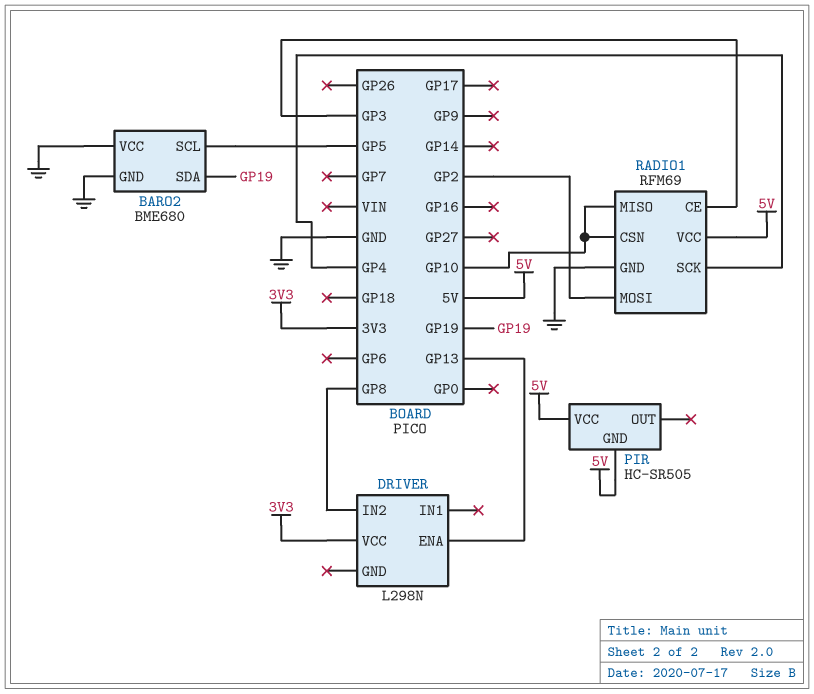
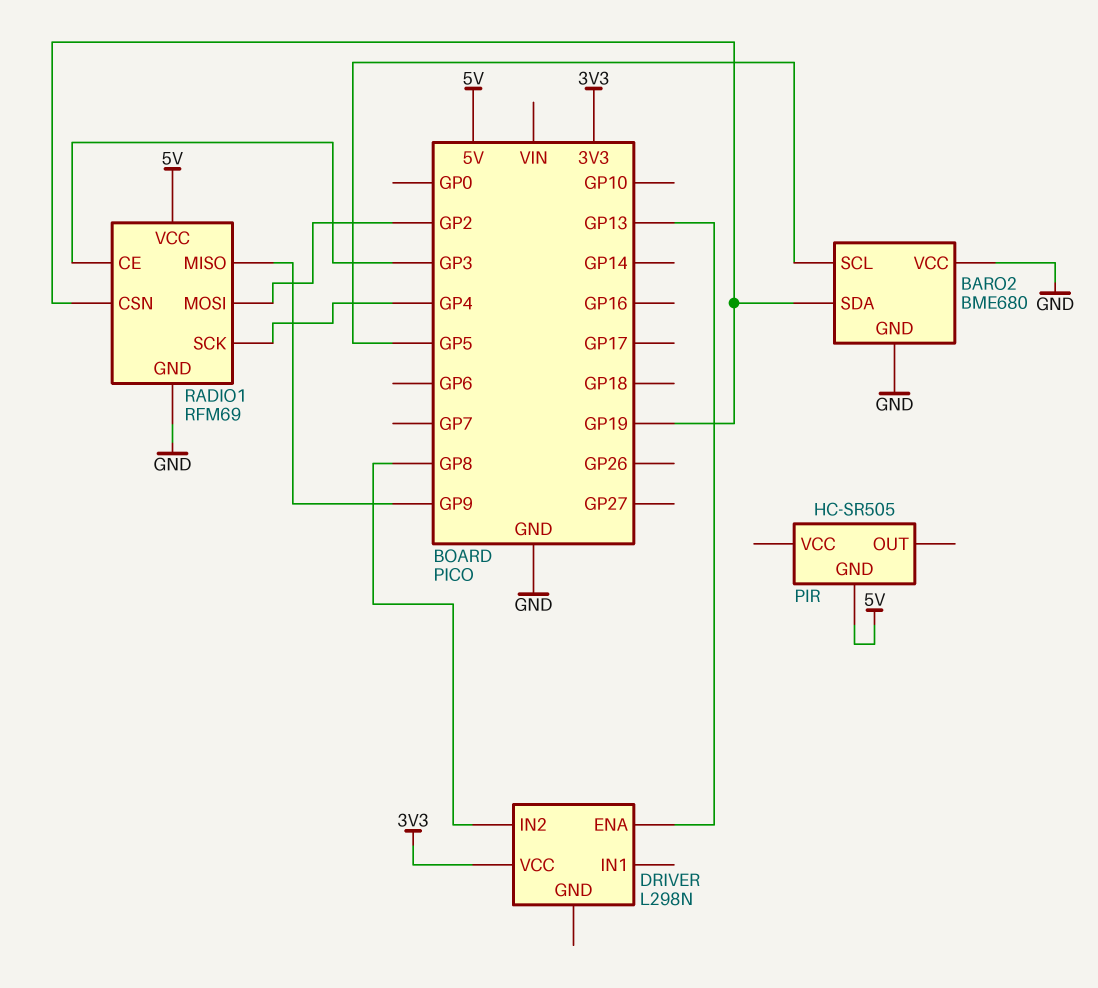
PIR pin VCC: 5V -> none
RADIO1 pin CSN: GP10 -> GP19
RADIO1 pin MISO: GP10 -> GP9

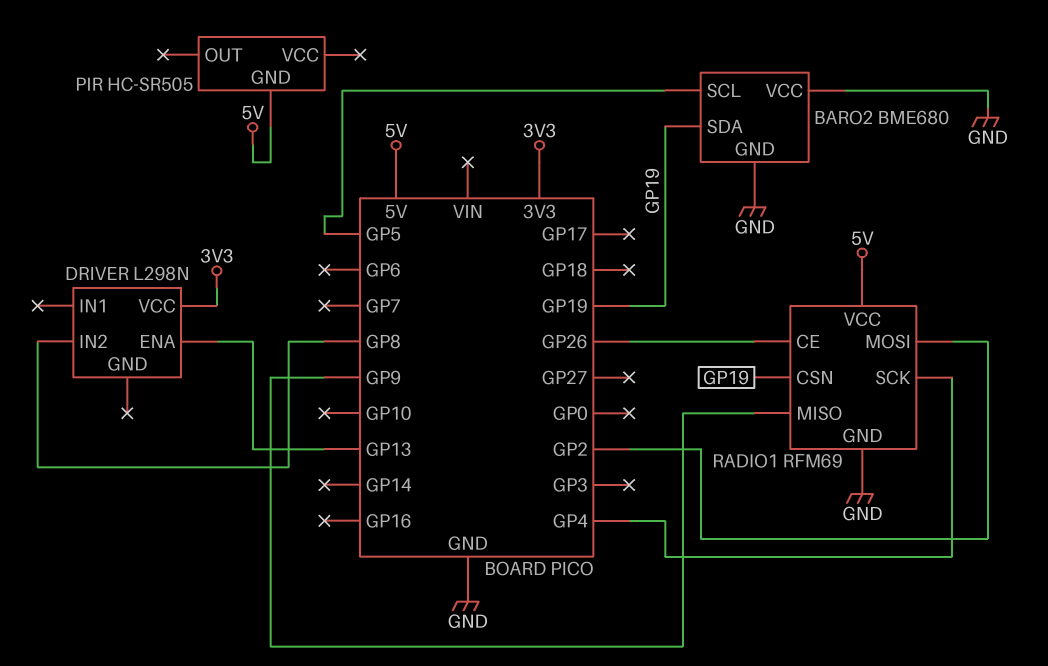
RADIO1 pin CE: GP3 -> GP26

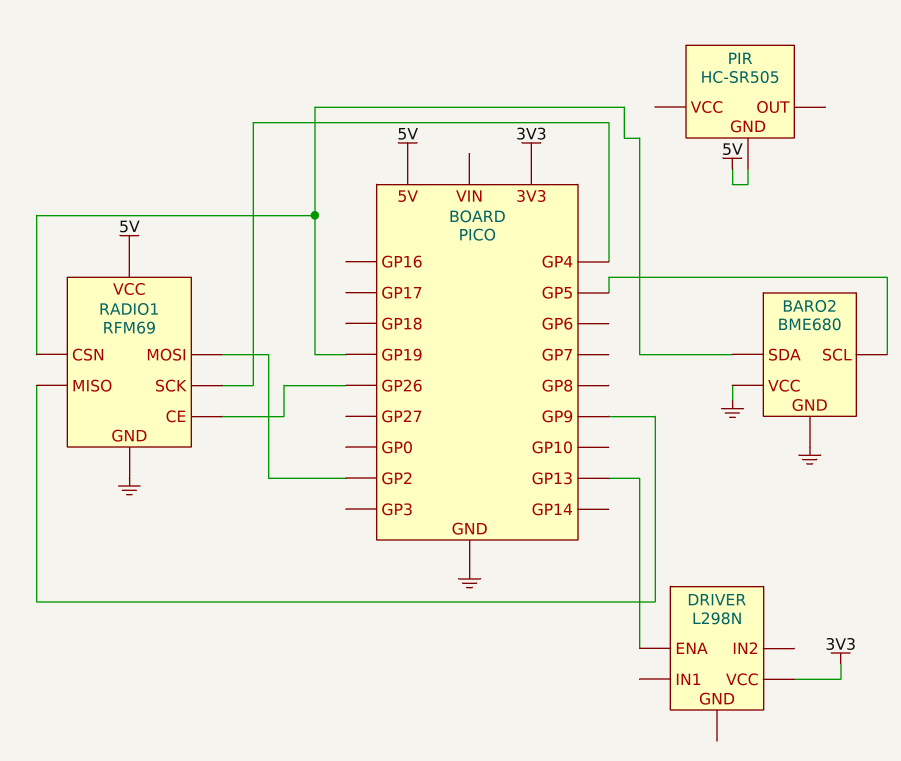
DRIVER pin IN2: GP8 -> none

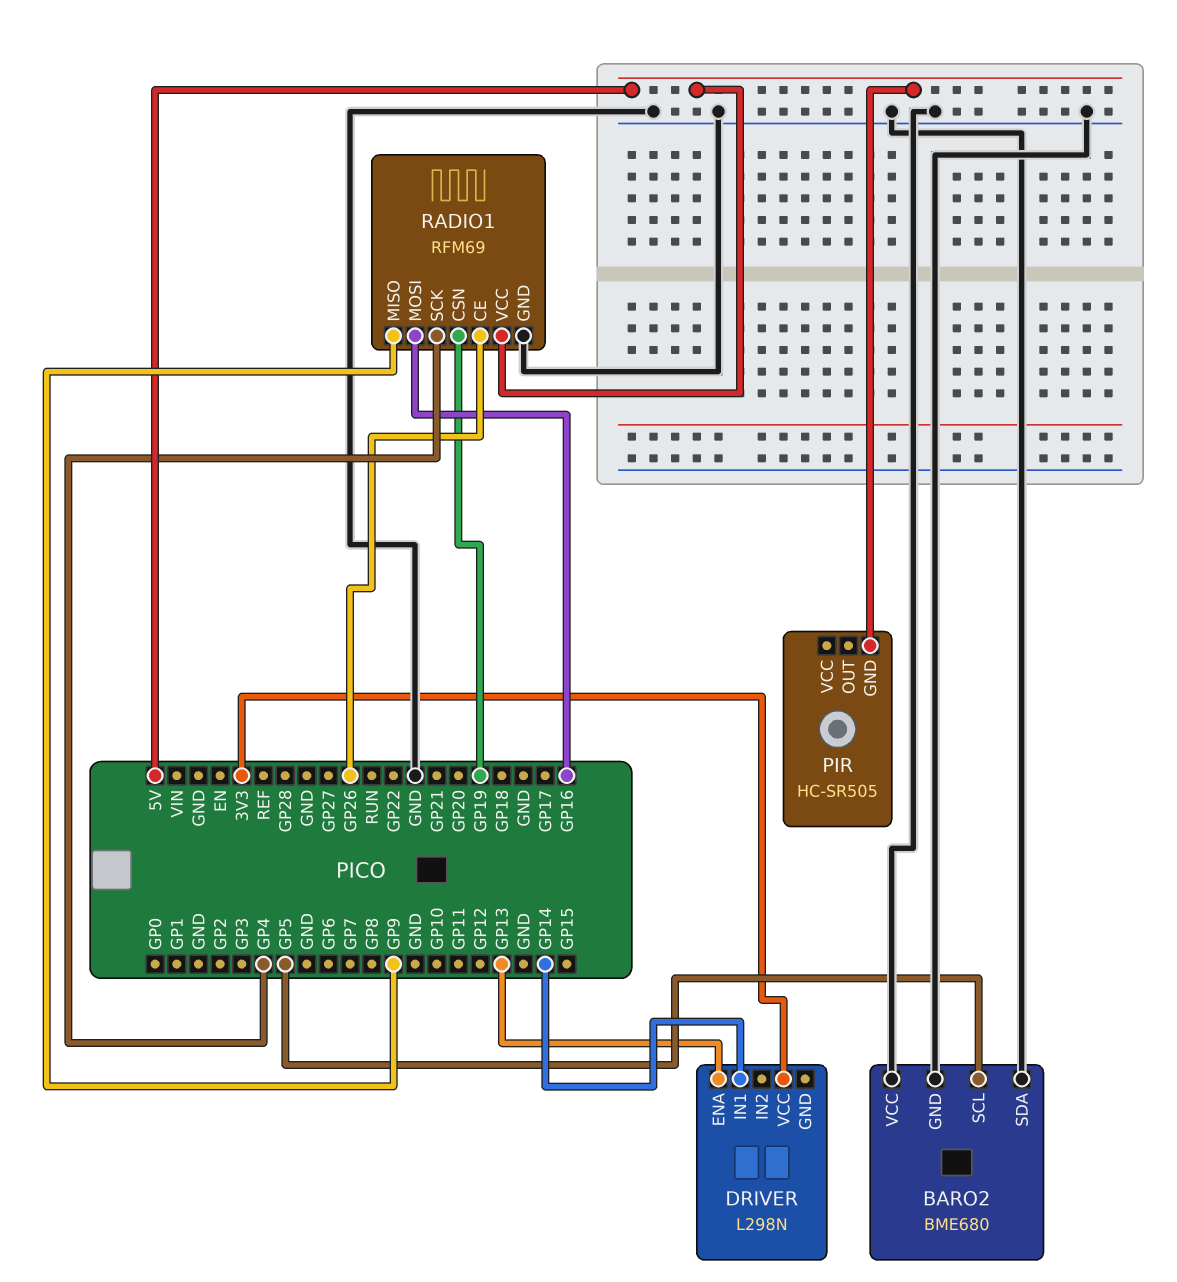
BARO2 pin SDA: GP19 -> GND
DRIVER pin IN1: none -> GP14
RADIO1 pin MOSI: GP2 -> GP16

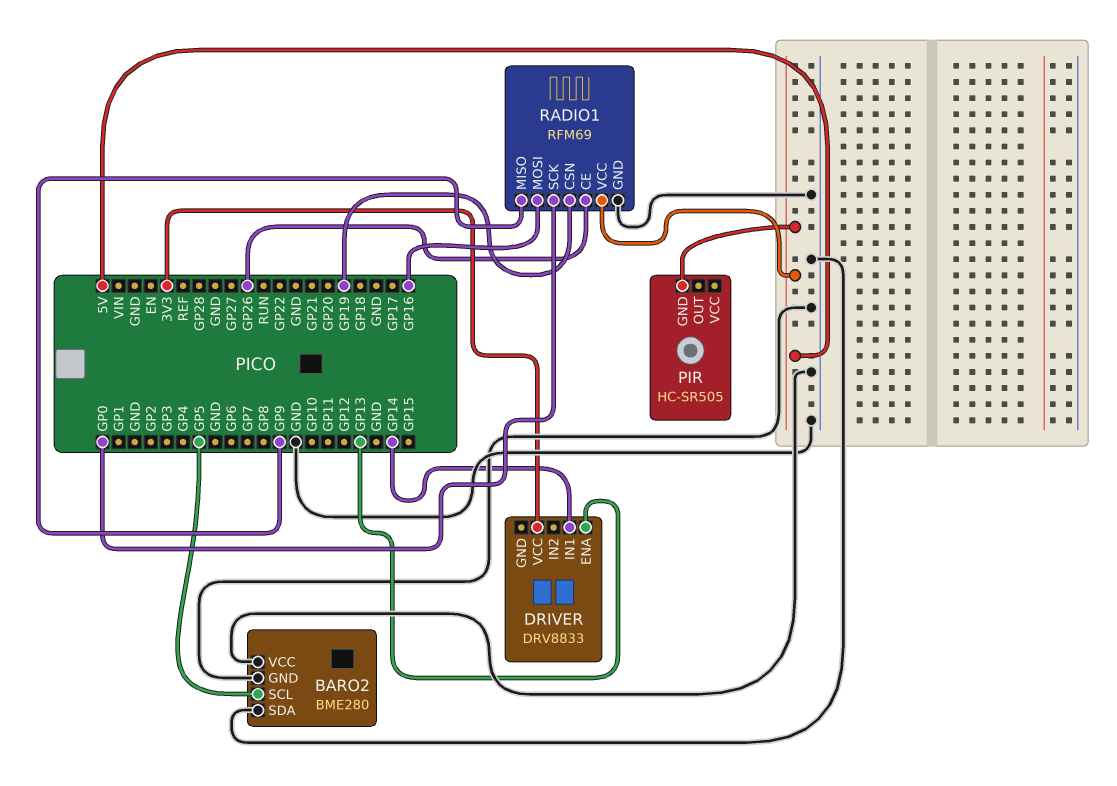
BARO2: BME680 -> BME280
DRIVER: L298N -> DRV8833
RADIO1 pin SCK: GP4 -> GP0

